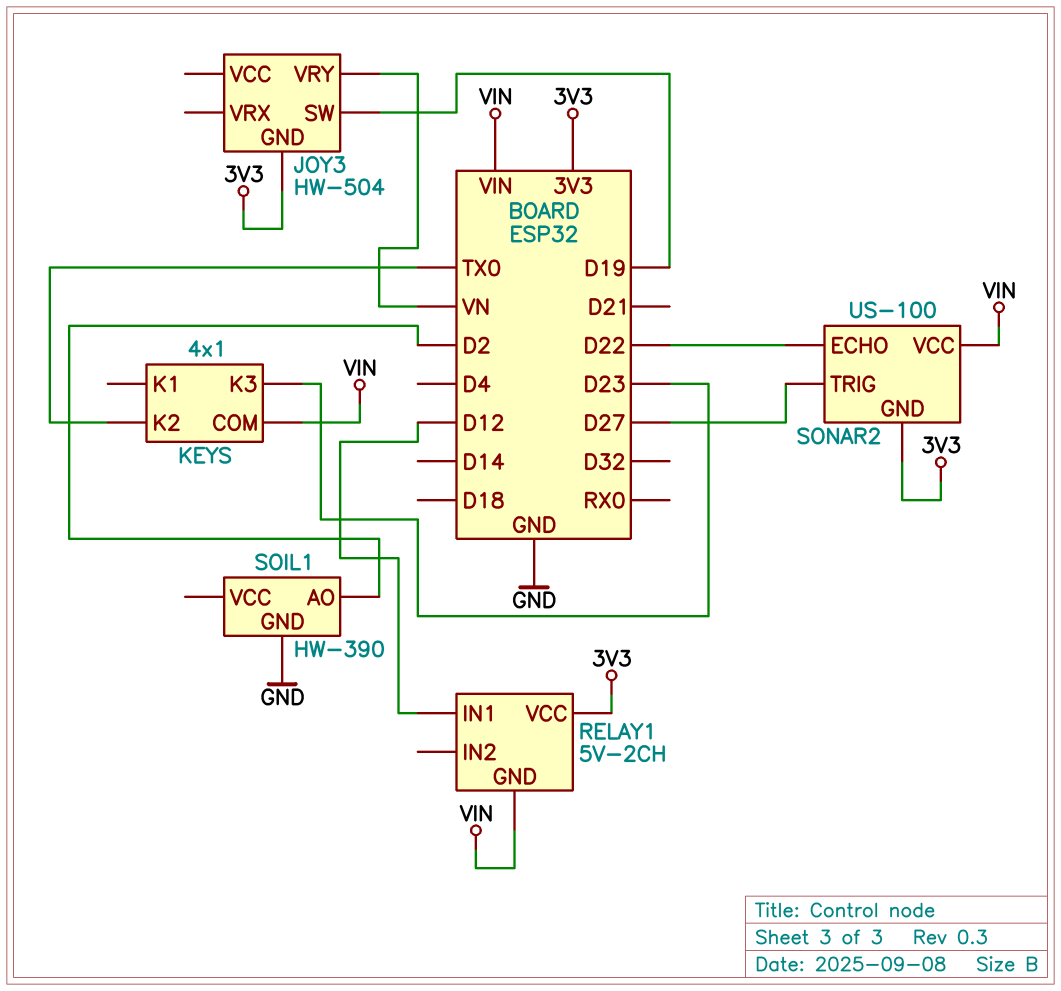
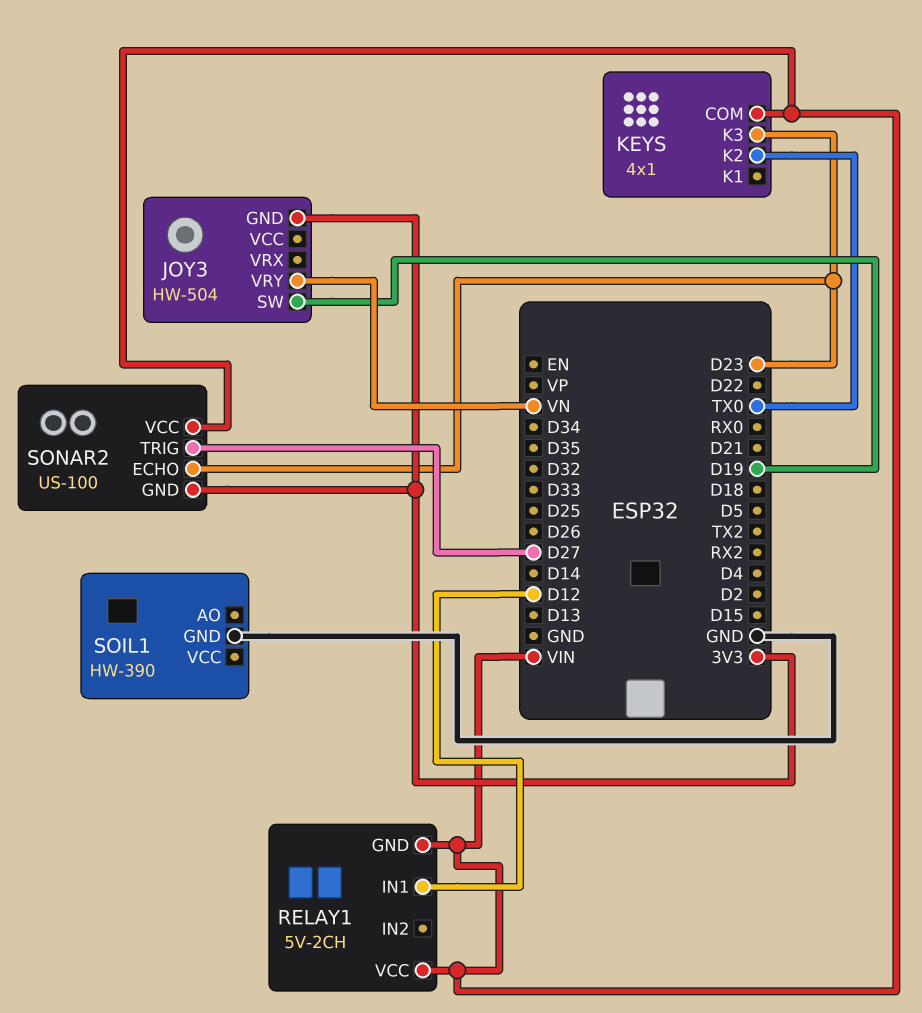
RELAY1 pin VCC: 3V3 -> VIN
SOIL1 pin AO: D2 -> none
SONAR2 pin ECHO: D22 -> D23

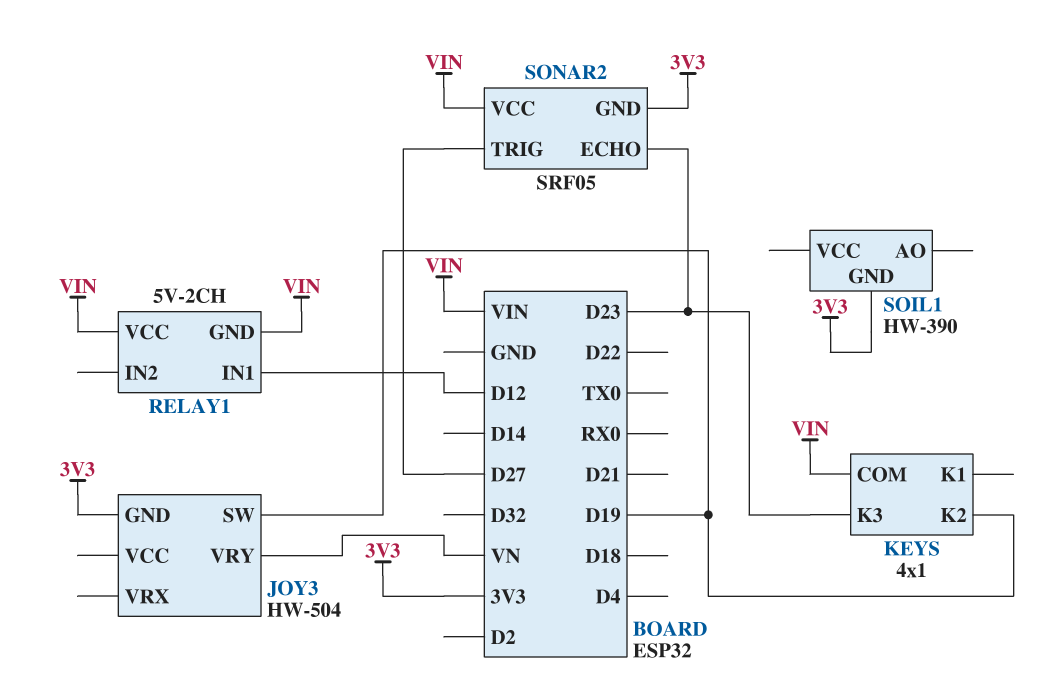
KEYS pin K2: TX0 -> D19
SOIL1 pin GND: GND -> 3V3
SONAR2: US-100 -> SRF05

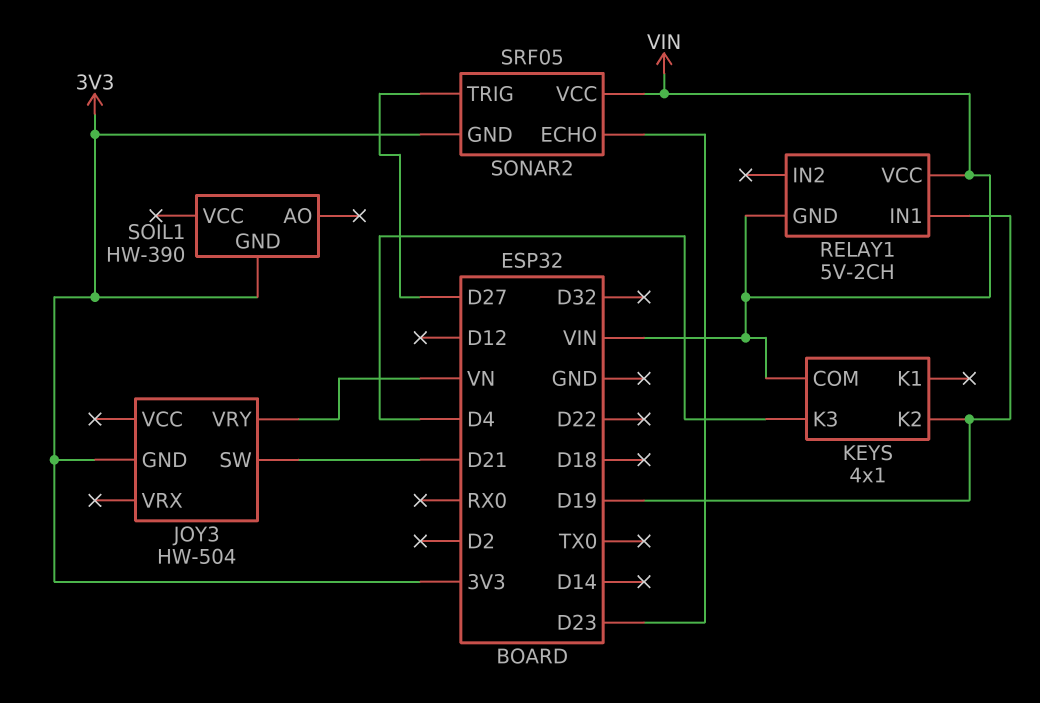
JOY3 pin SW: D19 -> D21
KEYS pin K3: D23 -> D4
RELAY1 pin IN1: D12 -> D19

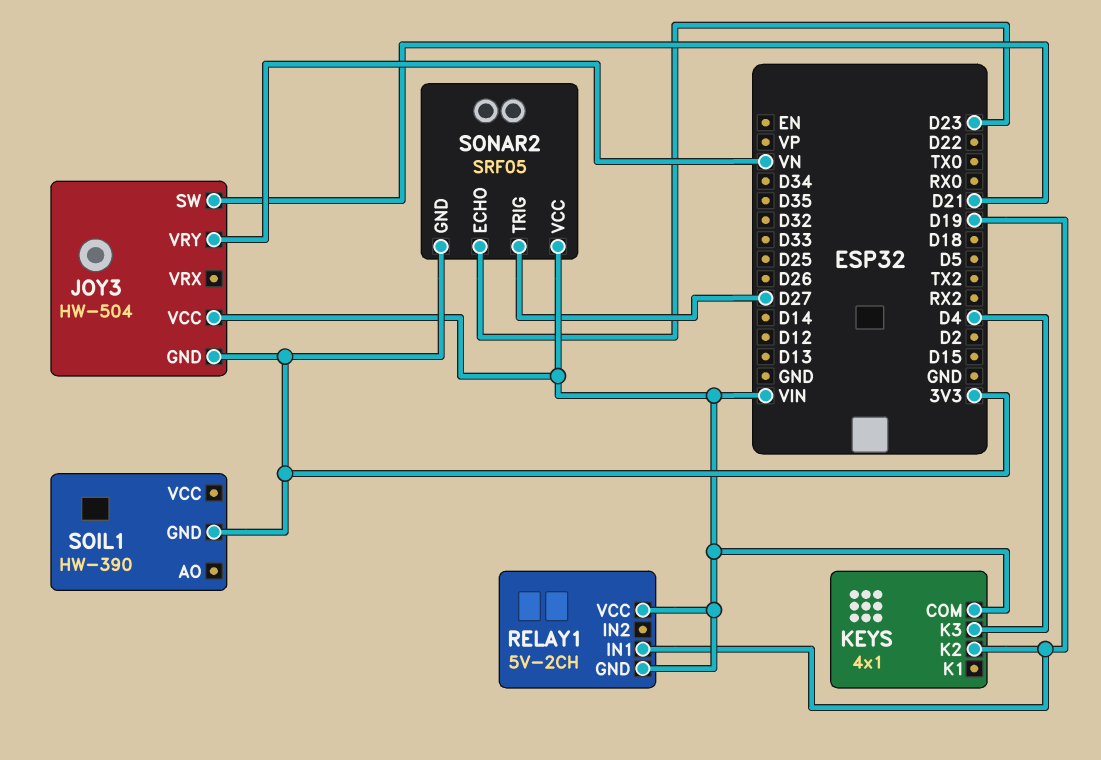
JOY3 pin VCC: none -> VIN

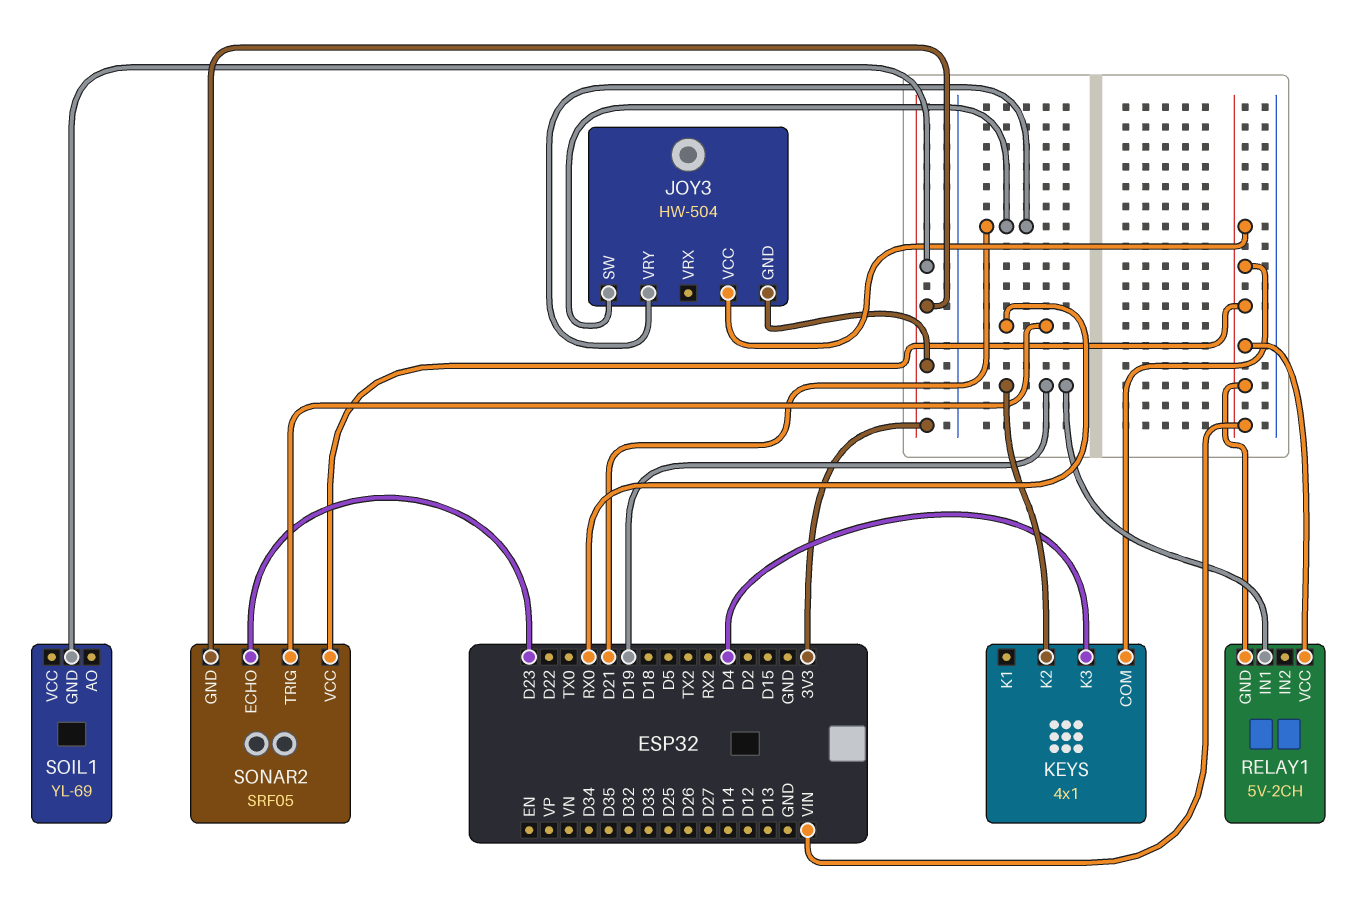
JOY3 pin VRY: VN -> D21
SOIL1: HW-390 -> YL-69
SONAR2 pin TRIG: D27 -> RX0

